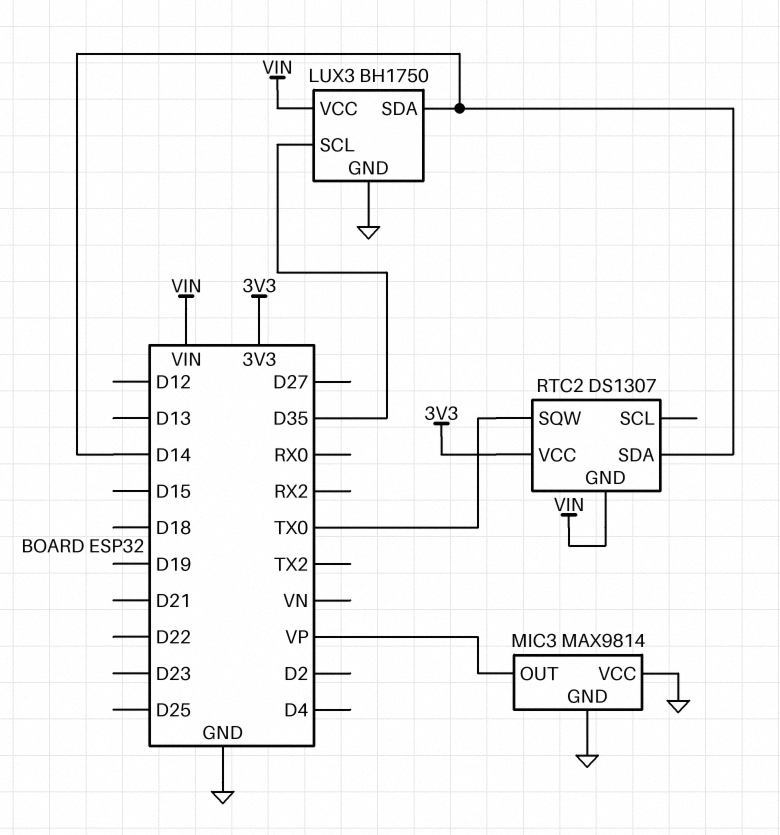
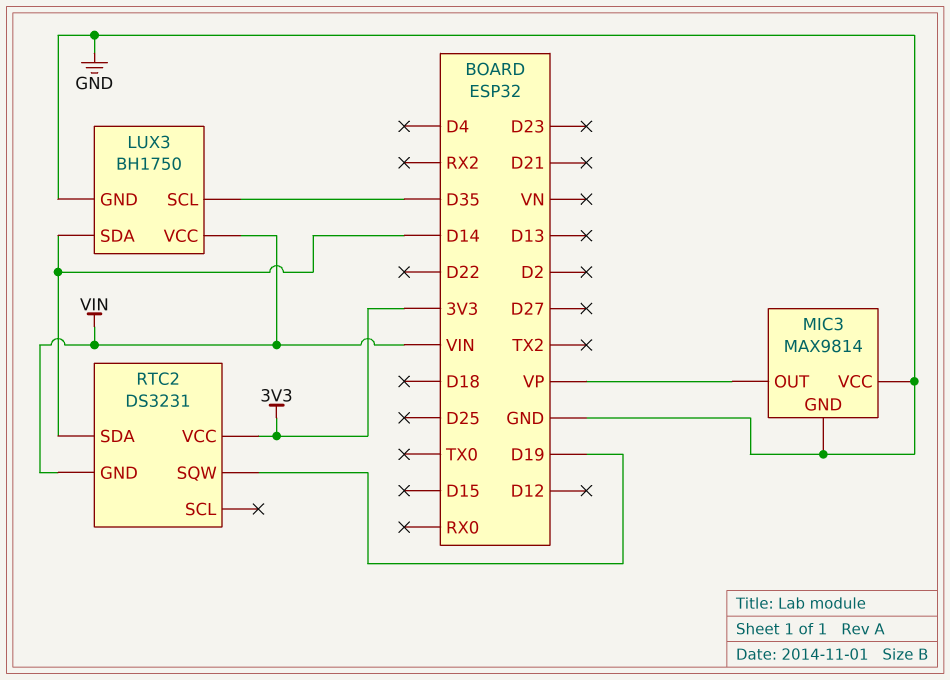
RTC2: DS1307 -> DS3231
RTC2 pin SQW: TX0 -> D19

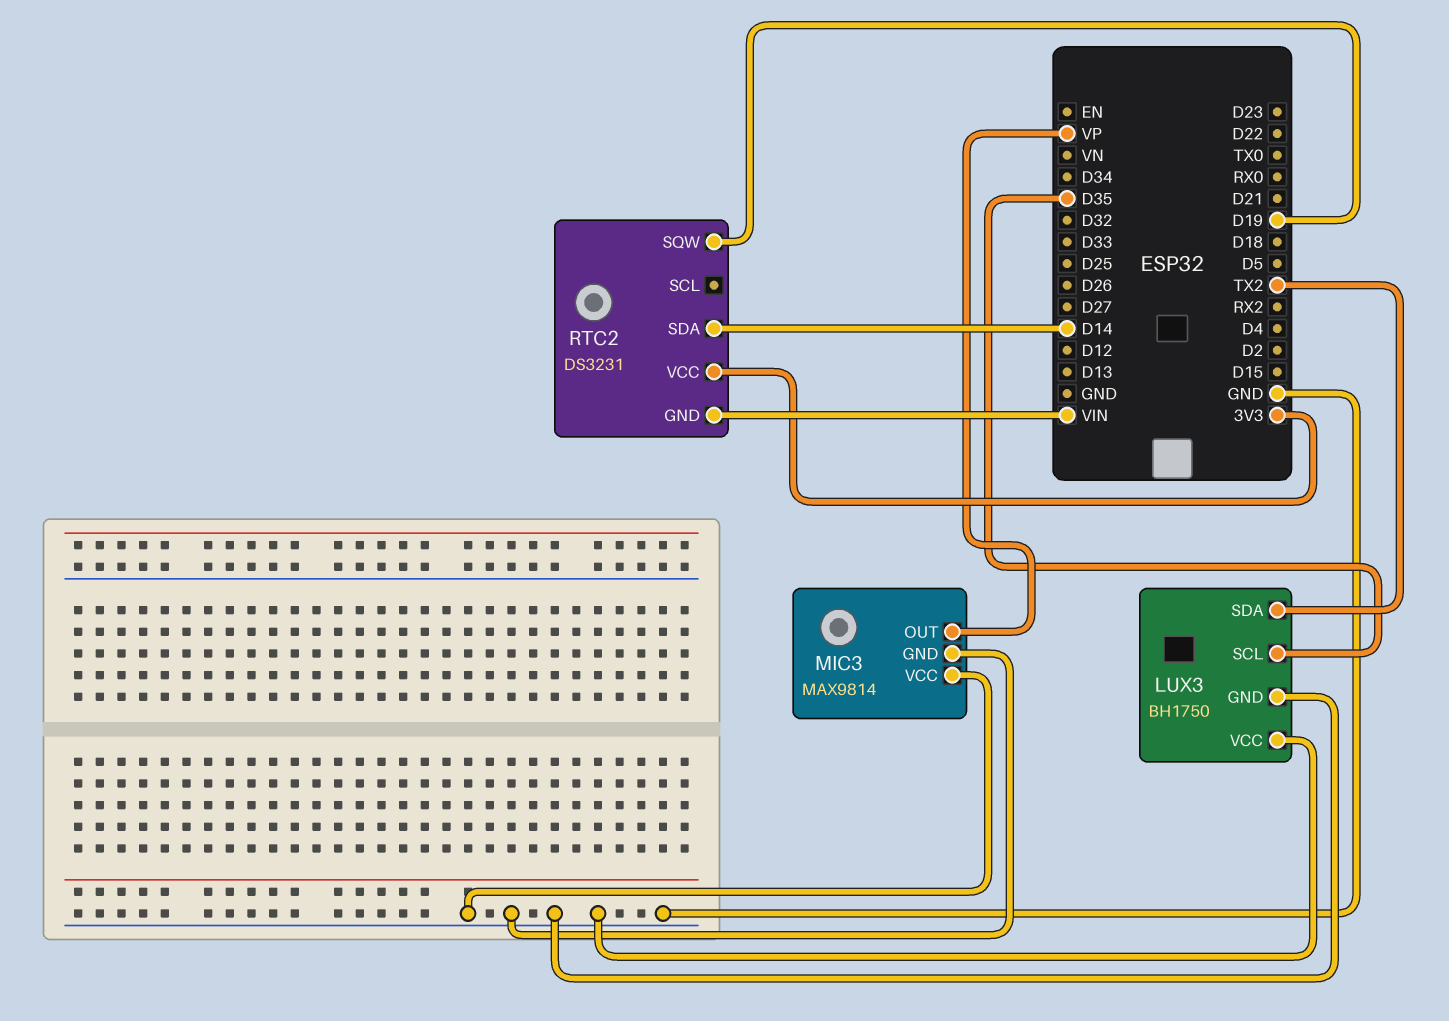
LUX3 pin SDA: D14 -> TX2
LUX3 pin VCC: VIN -> GND

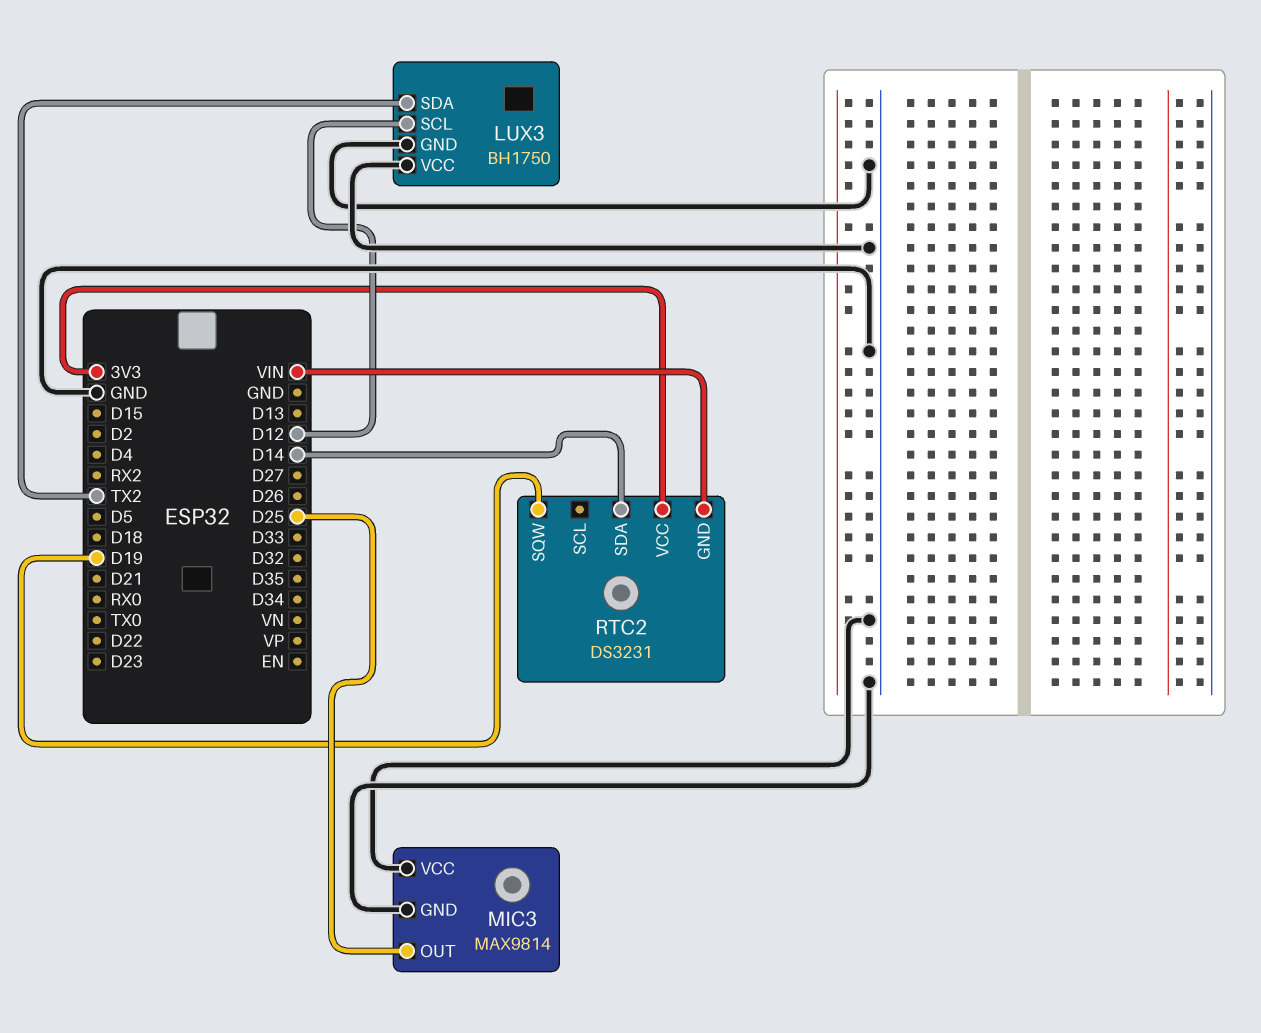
LUX3 pin SCL: D35 -> D12
MIC3 pin OUT: VP -> D25

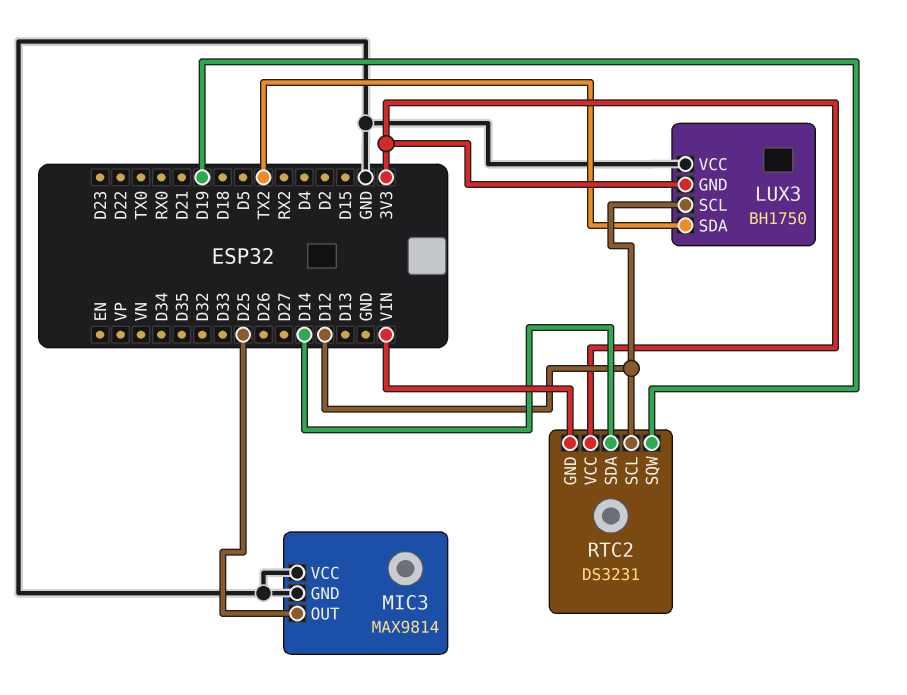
LUX3 pin GND: GND -> 3V3
RTC2 pin SCL: none -> D12

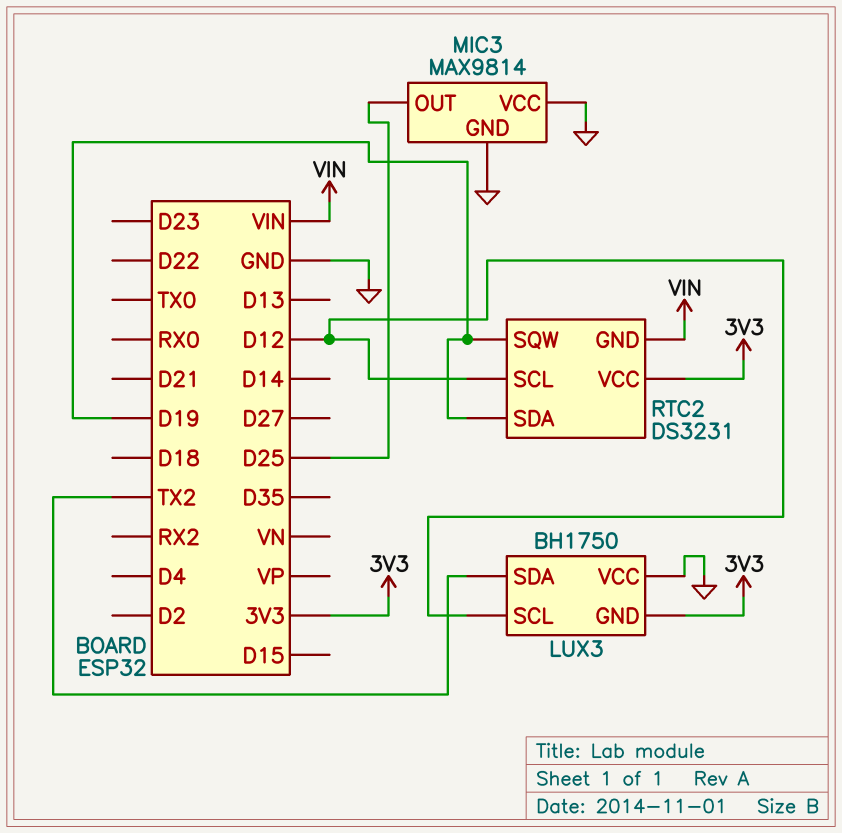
RTC2 pin SDA: D14 -> D19

